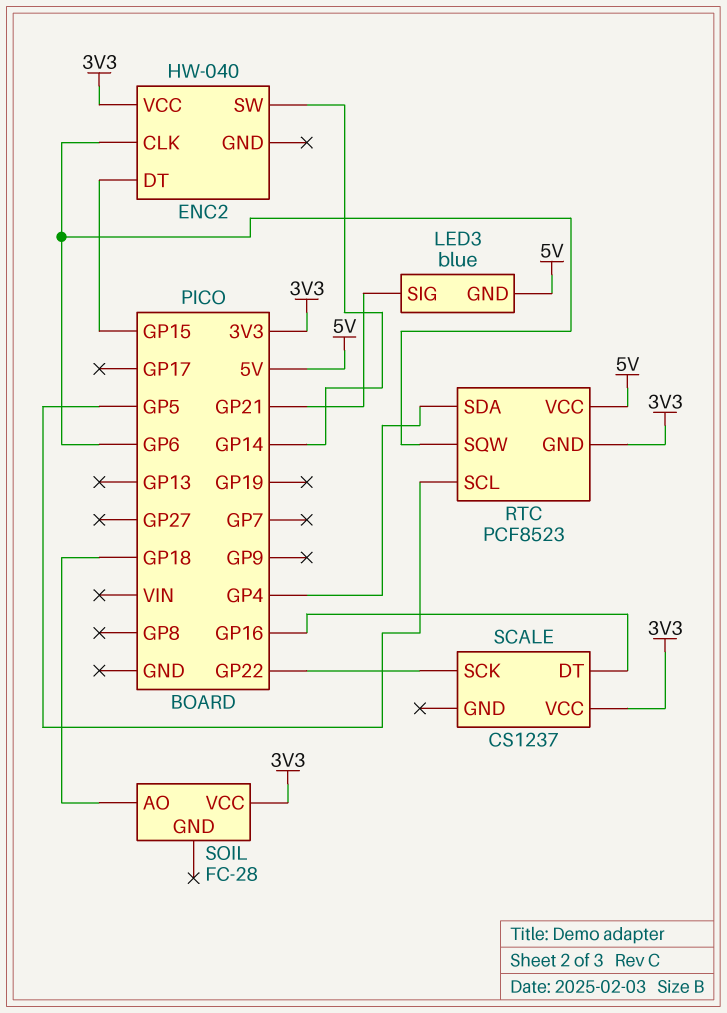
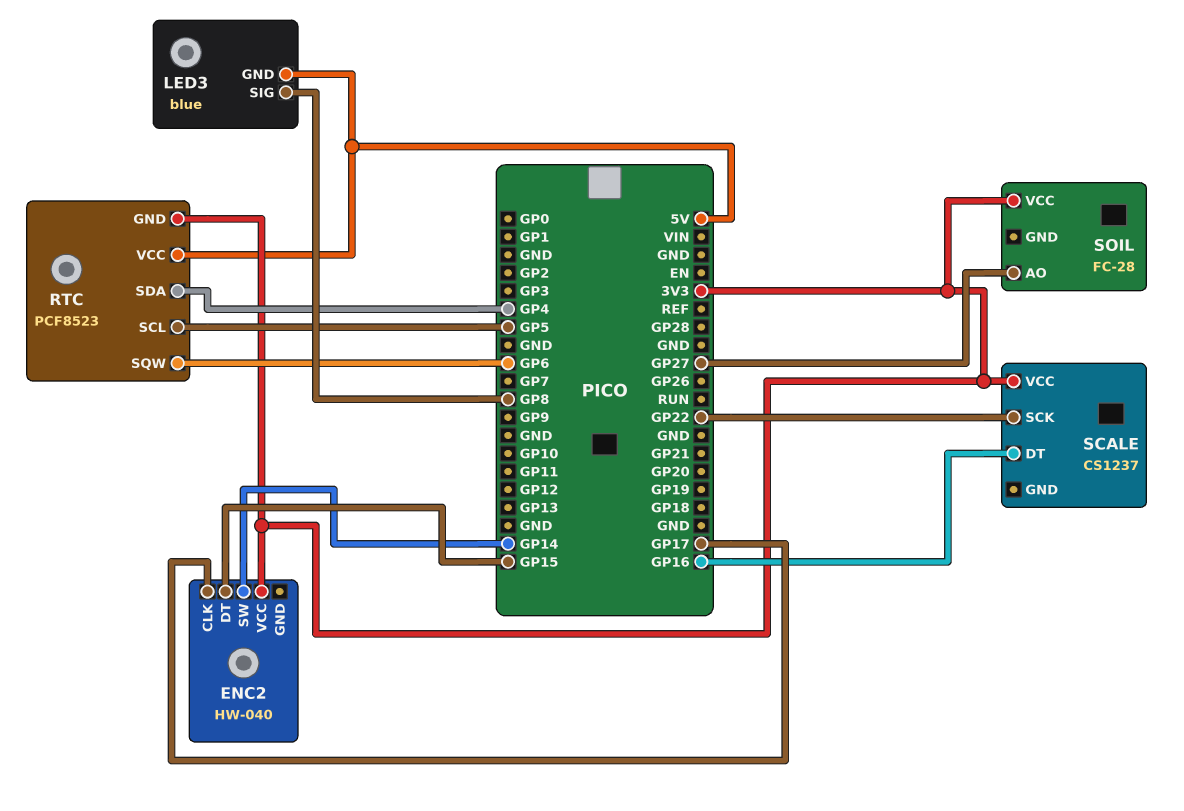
ENC2 pin CLK: GP6 -> GP17
LED3 pin SIG: GP21 -> GP8
SOIL pin AO: GP18 -> GP27

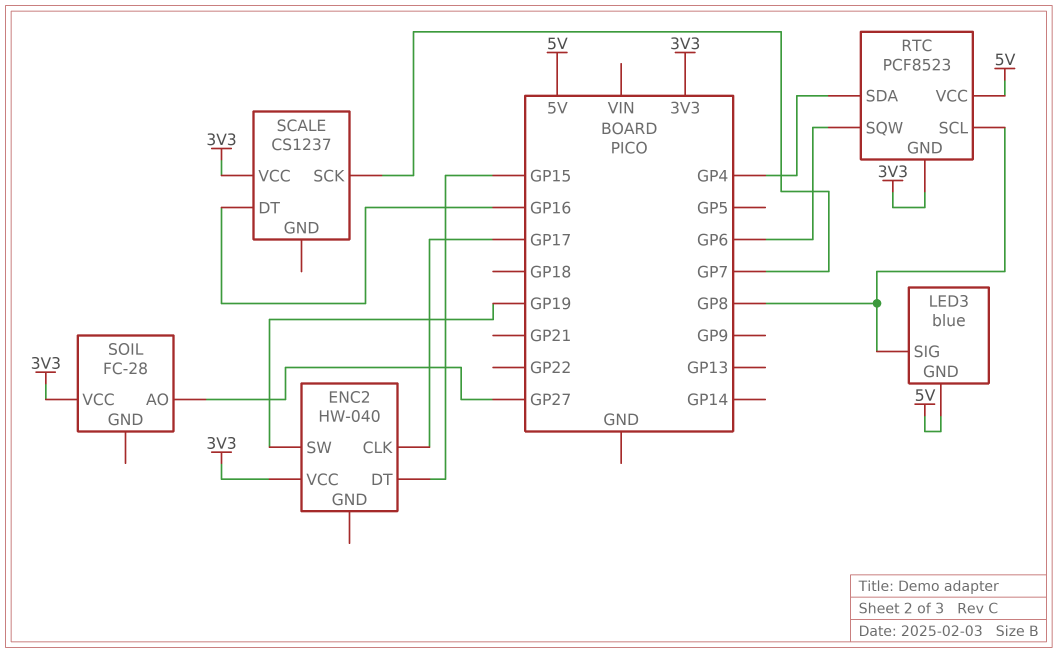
ENC2 pin SW: GP14 -> GP19
RTC pin SCL: GP5 -> GP8
SCALE pin SCK: GP22 -> GP7

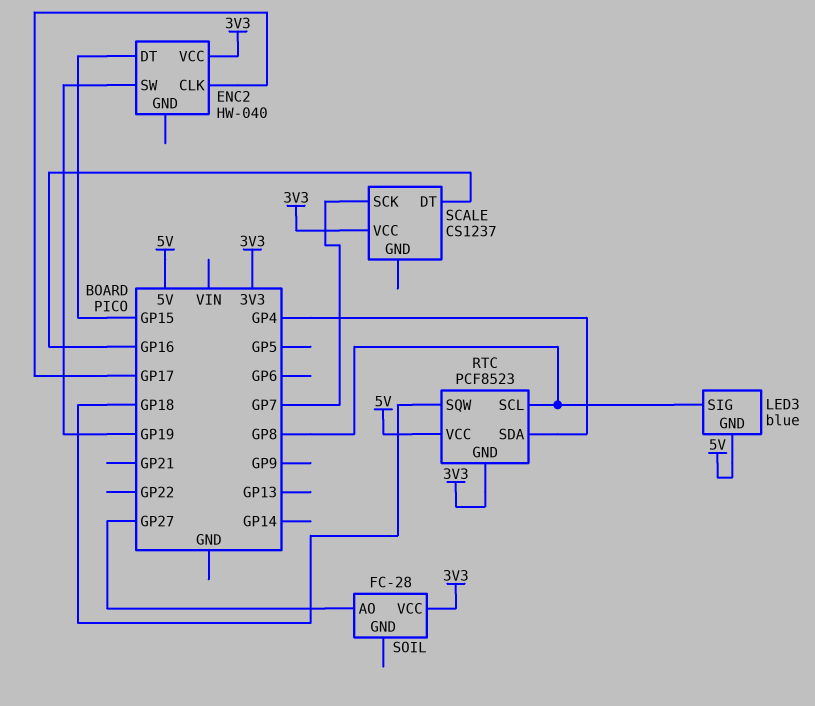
RTC pin SQW: GP6 -> GP18

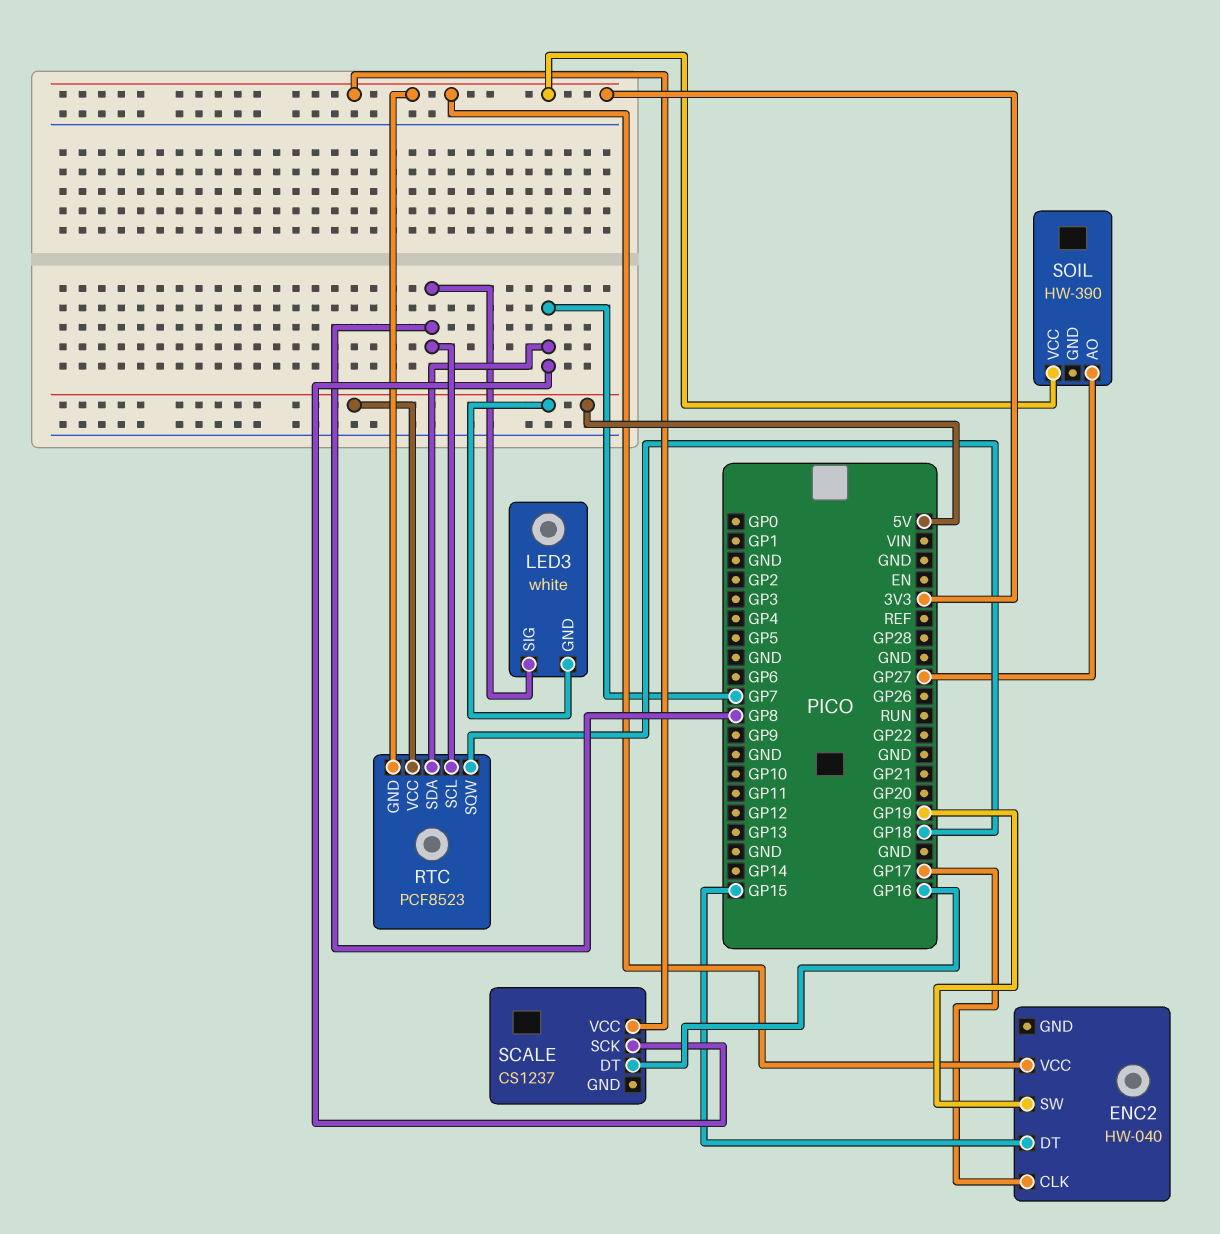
LED3: blue -> white
RTC pin SDA: GP4 -> GP7
SOIL: FC-28 -> HW-390

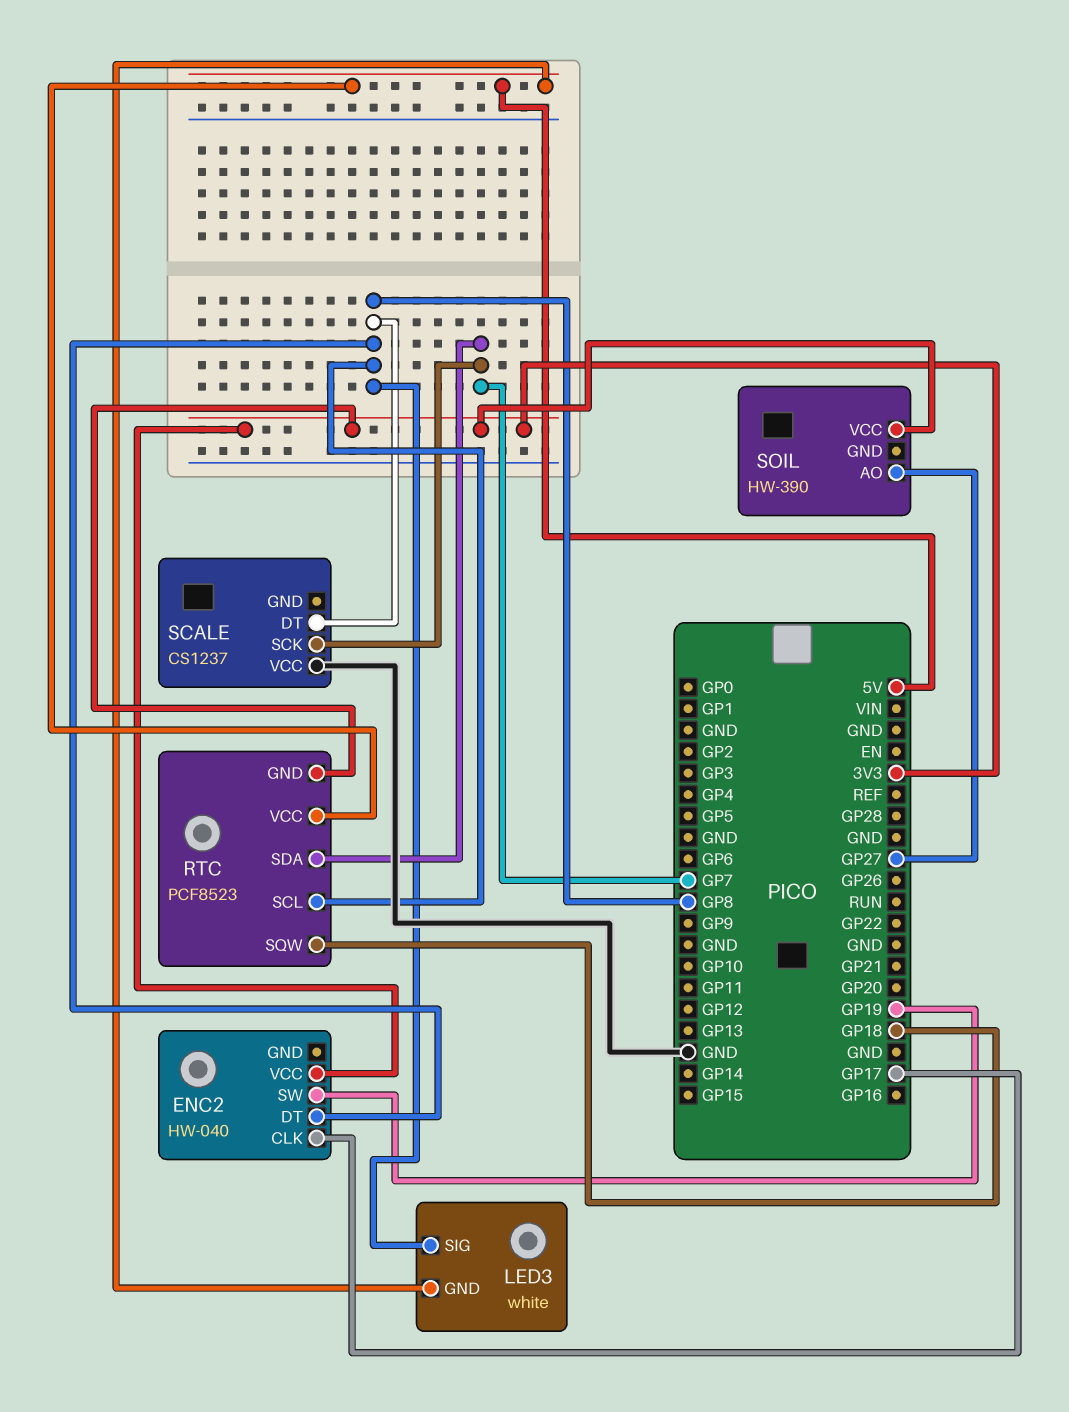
ENC2 pin DT: GP15 -> GP8
SCALE pin DT: GP16 -> GP8
SCALE pin VCC: 3V3 -> GND

